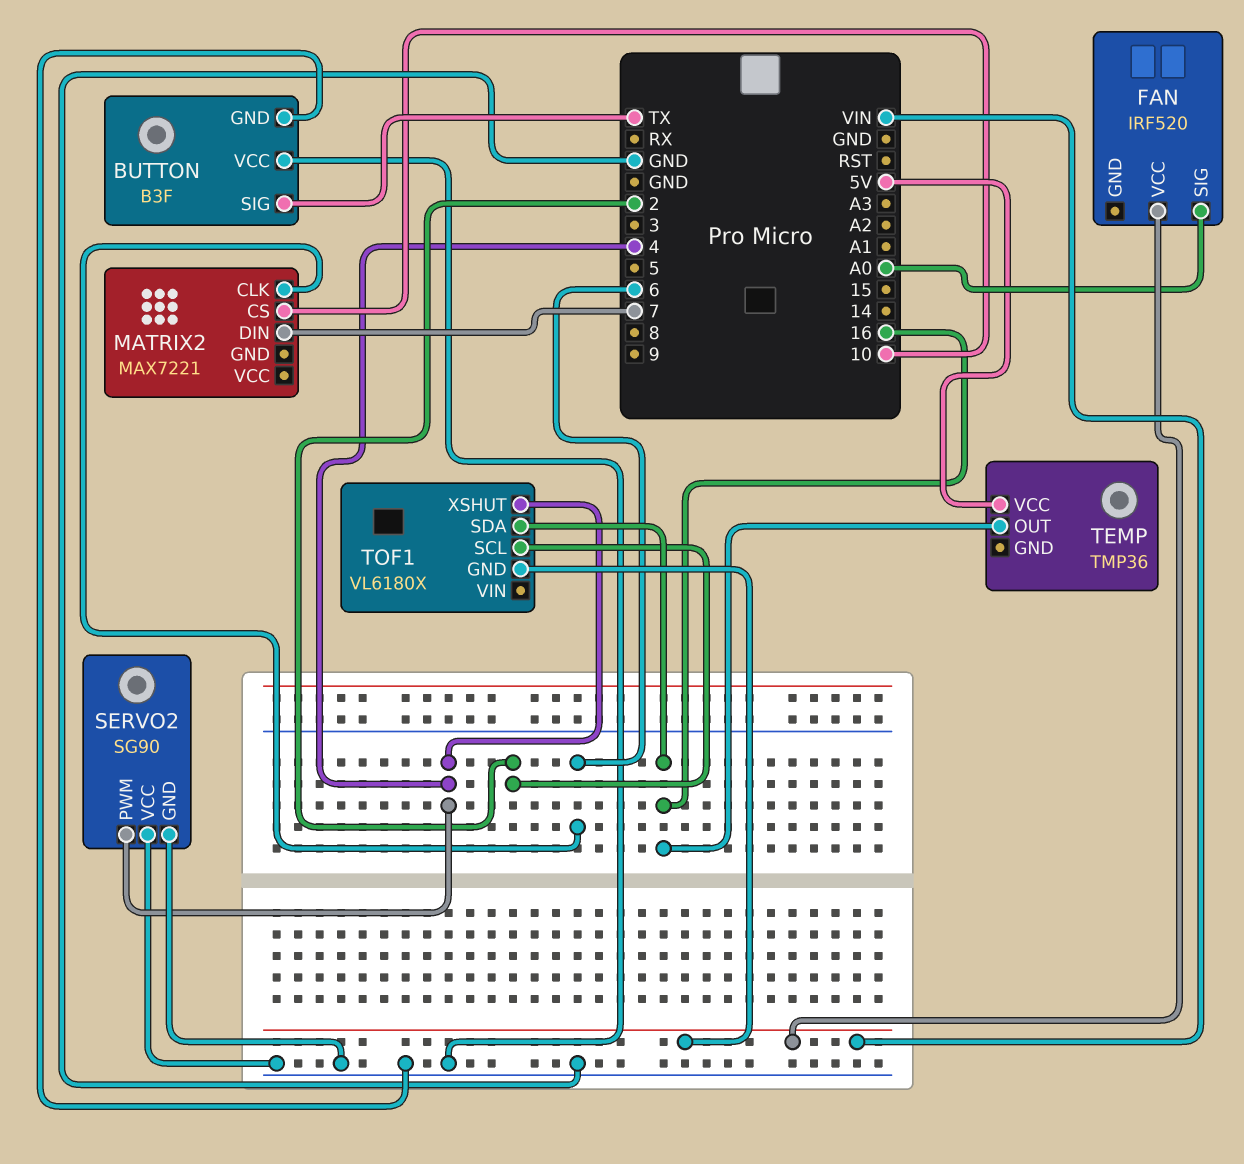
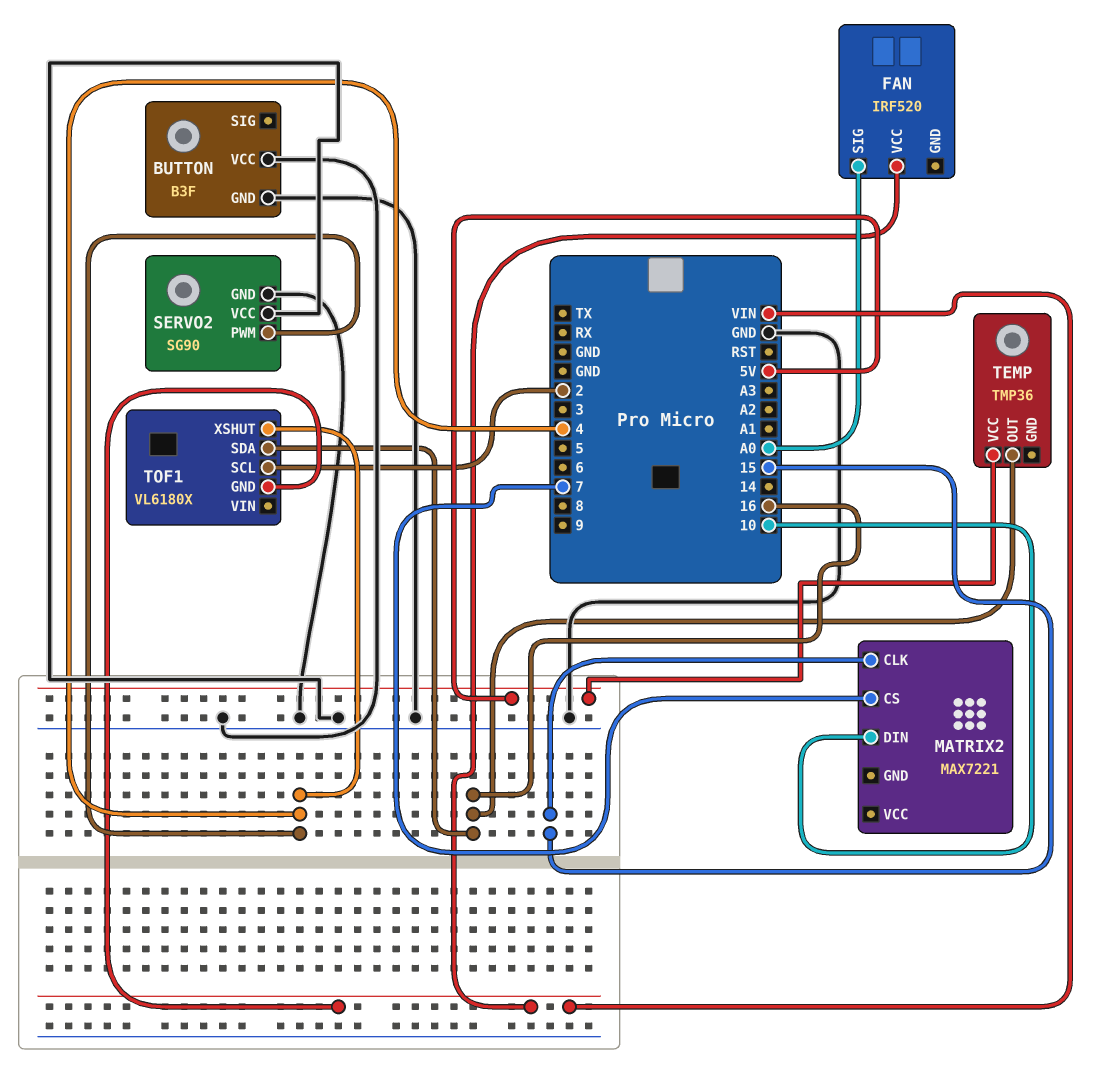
BUTTON pin SIG: TX -> none
MATRIX2 pin CLK: 6 -> 15
MATRIX2 pin CS: 10 -> 7
MATRIX2 pin DIN: 7 -> 10

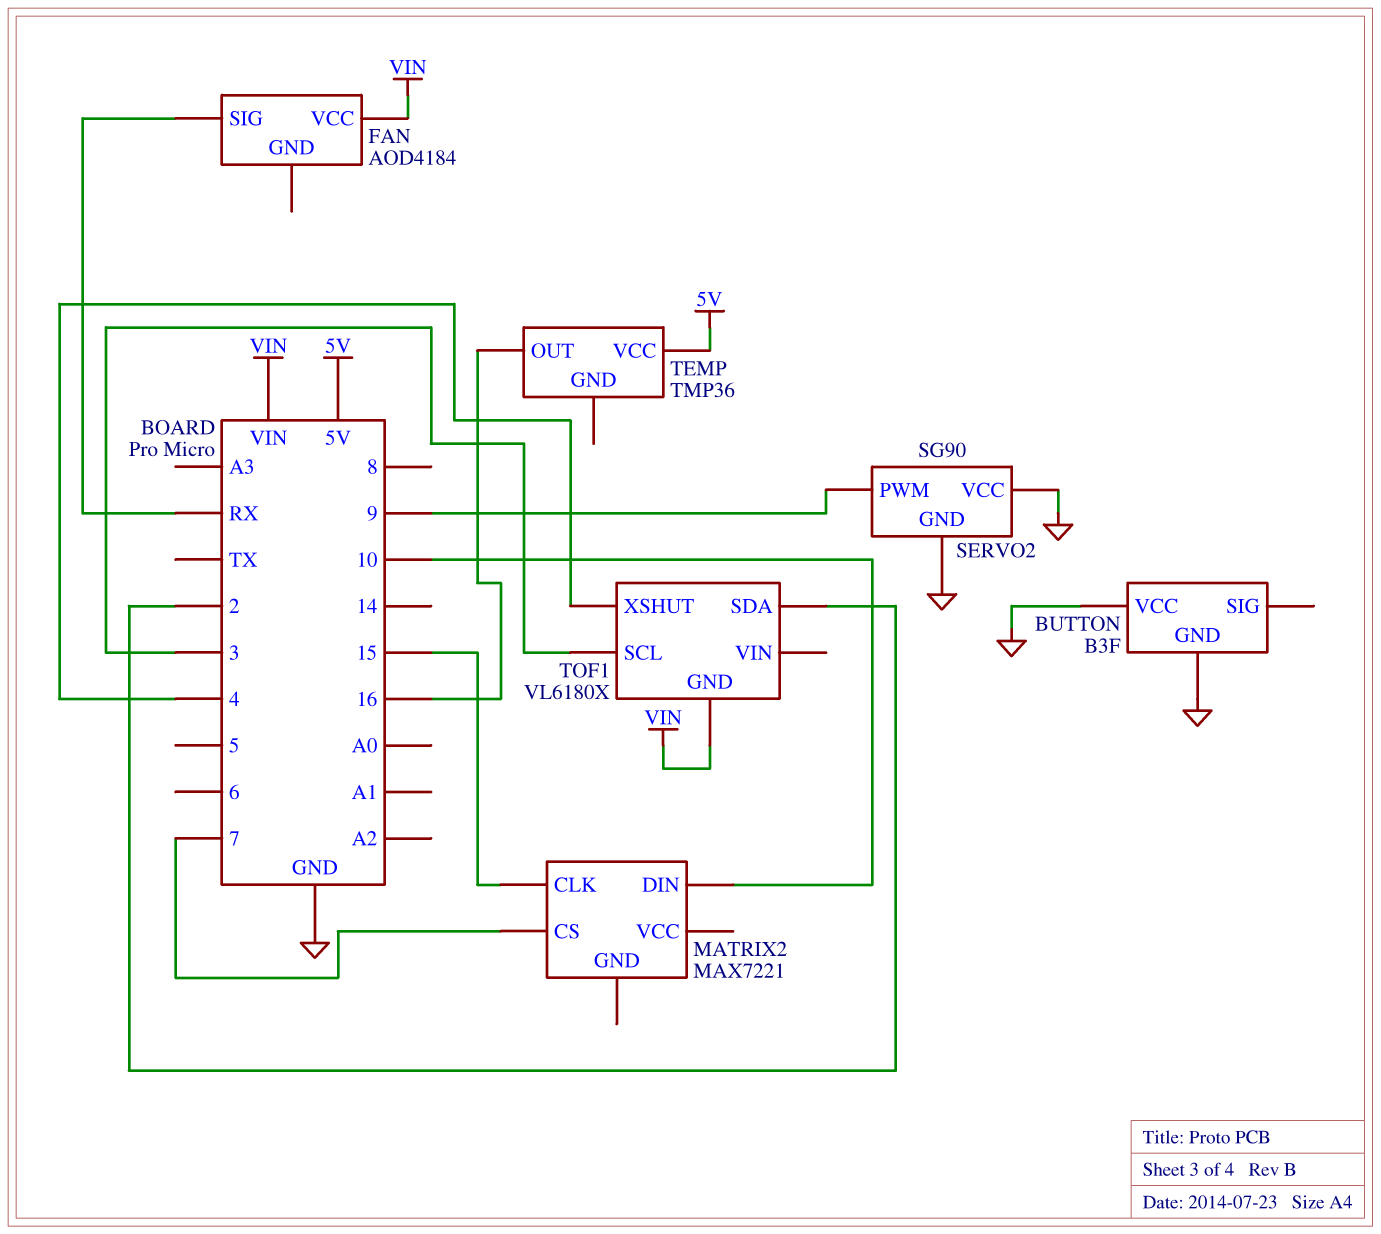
FAN: IRF520 -> AOD4184
FAN pin SIG: A0 -> RX
SERVO2 pin PWM: 4 -> 9
TOF1 pin SCL: 2 -> 3
TOF1 pin SDA: 16 -> 2

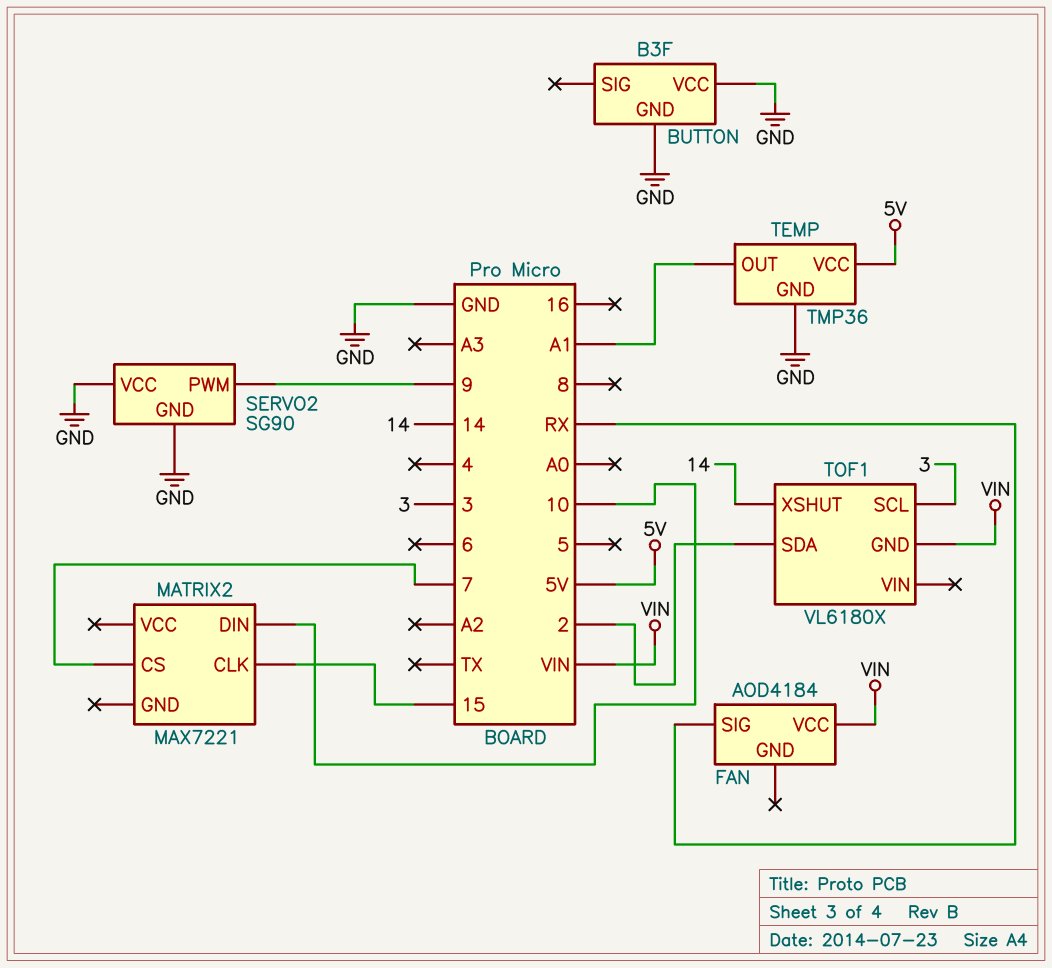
TEMP pin GND: none -> GND
TEMP pin OUT: 16 -> A1
TOF1 pin XSHUT: 4 -> 14

